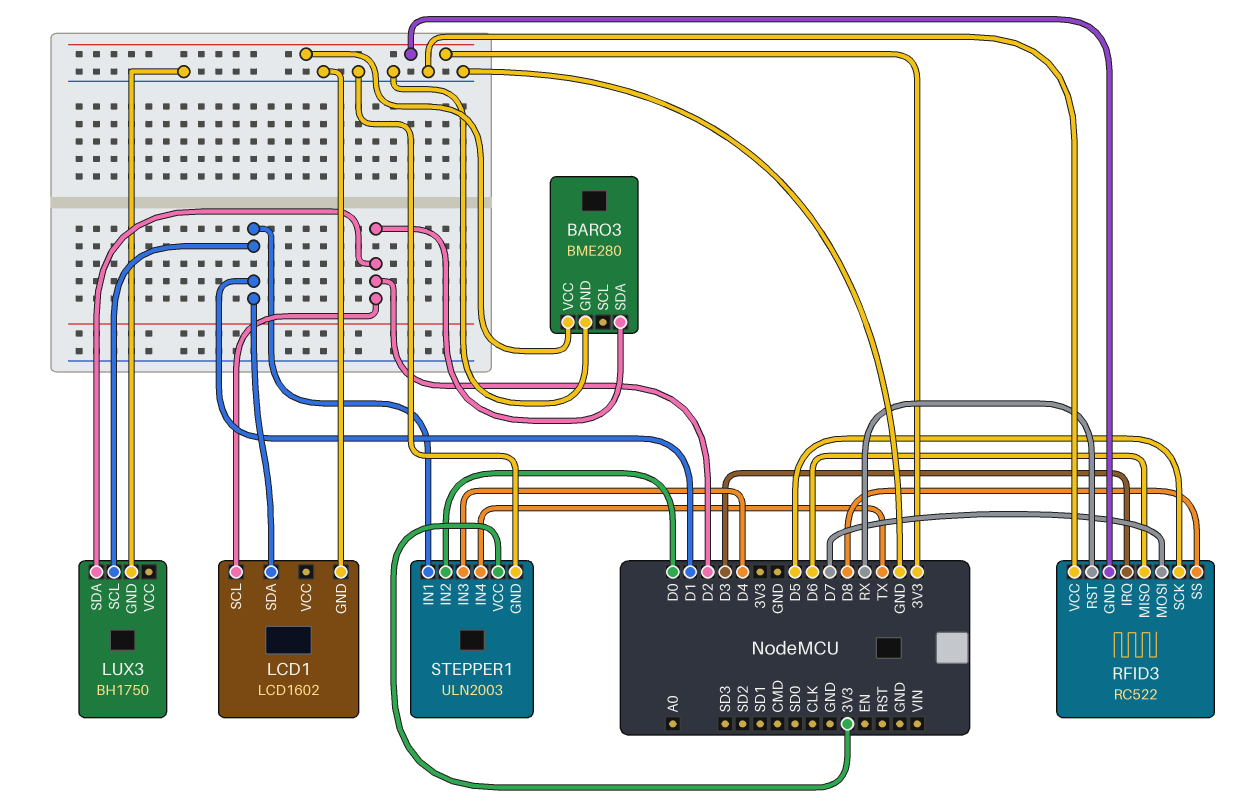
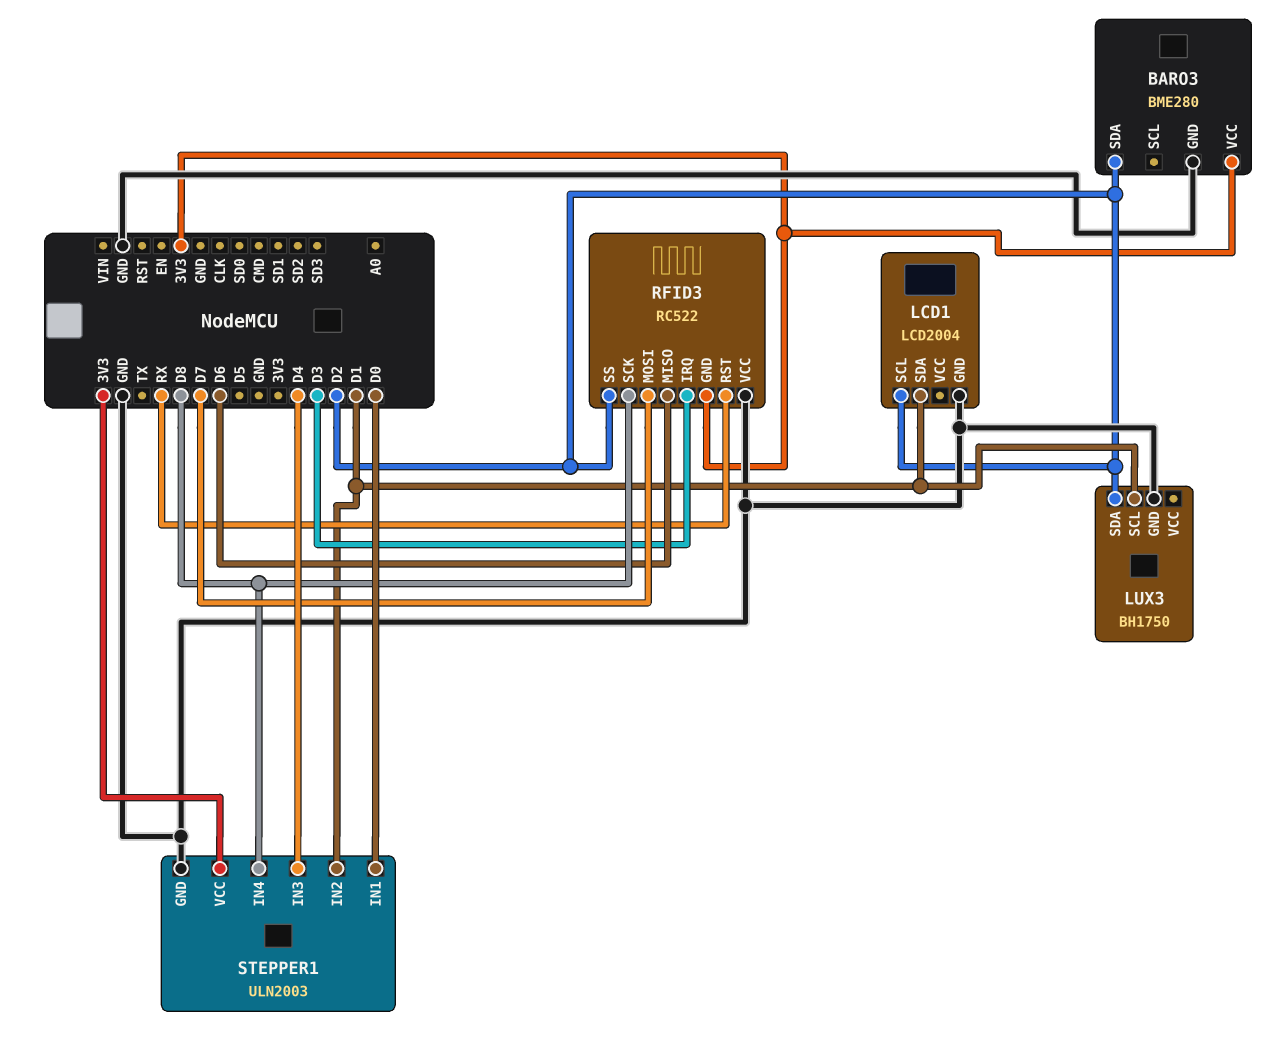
LCD1: LCD1602 -> LCD2004
RFID3 pin SCK: D5 -> D8
RFID3 pin SS: D8 -> D2
STEPPER1 pin IN1: D1 -> D0
STEPPER1 pin IN2: D0 -> D1
STEPPER1 pin IN4: TX -> D8

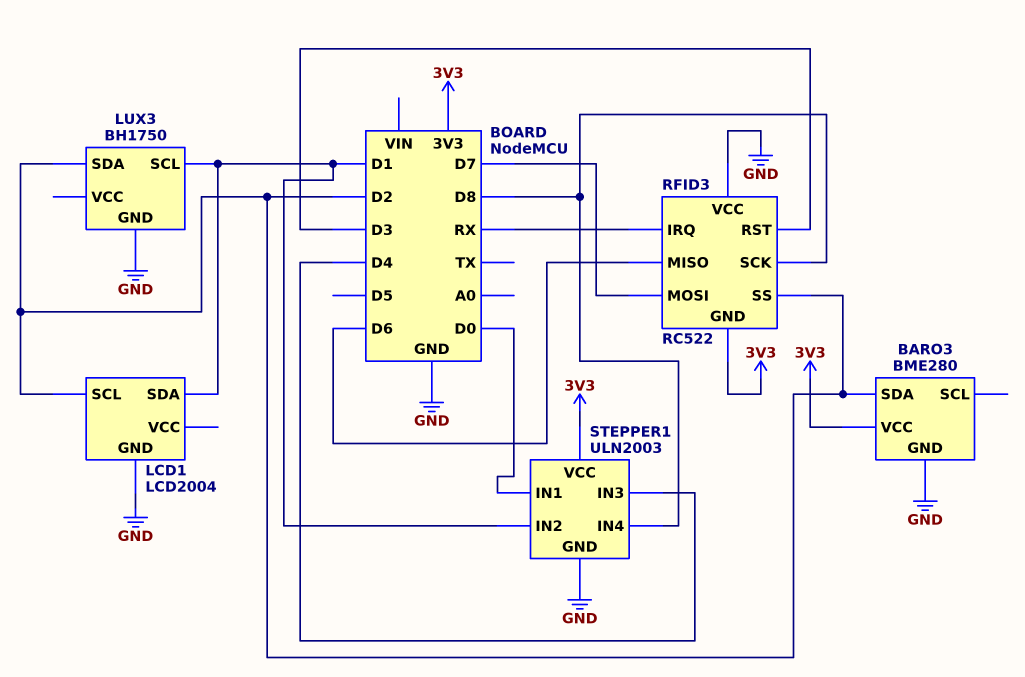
RFID3 pin IRQ: D3 -> RX
RFID3 pin RST: RX -> D3

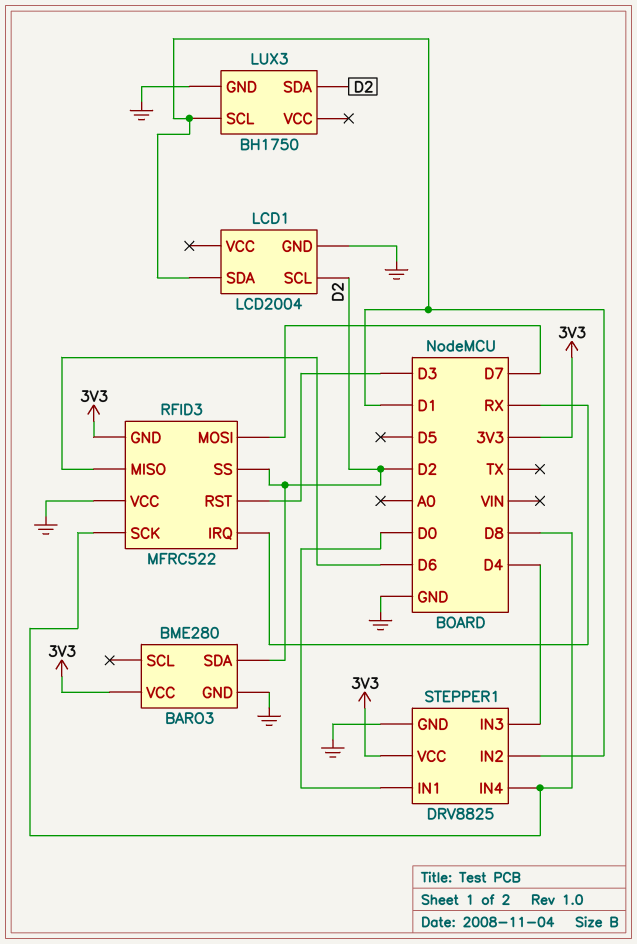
RFID3: RC522 -> MFRC522
STEPPER1: ULN2003 -> DRV8825

